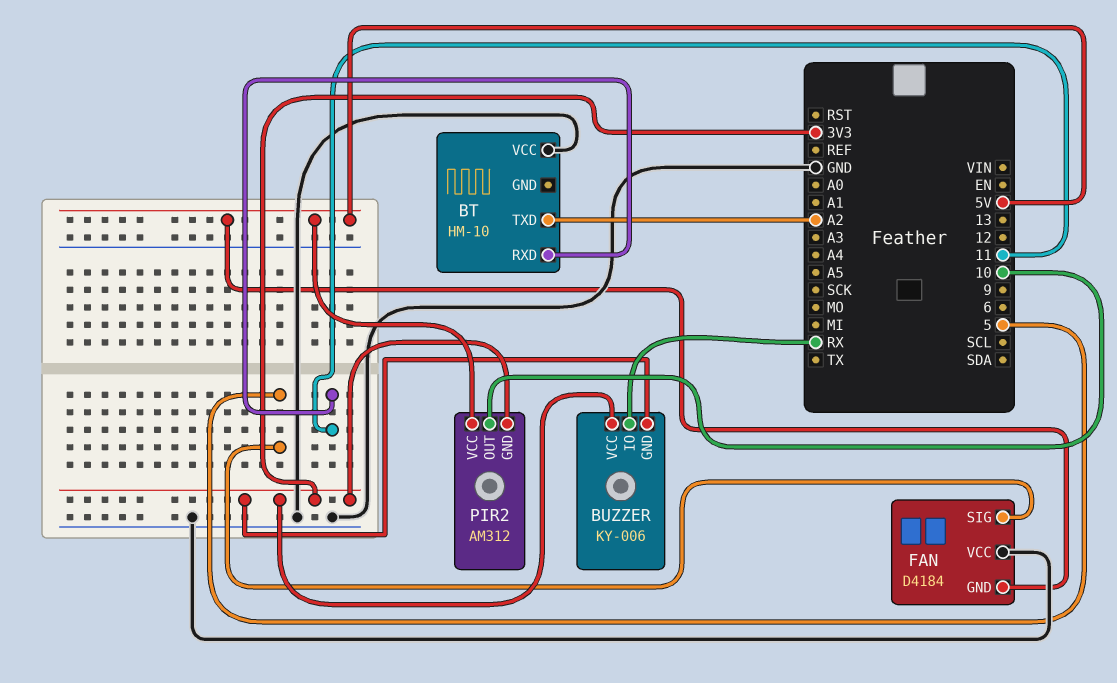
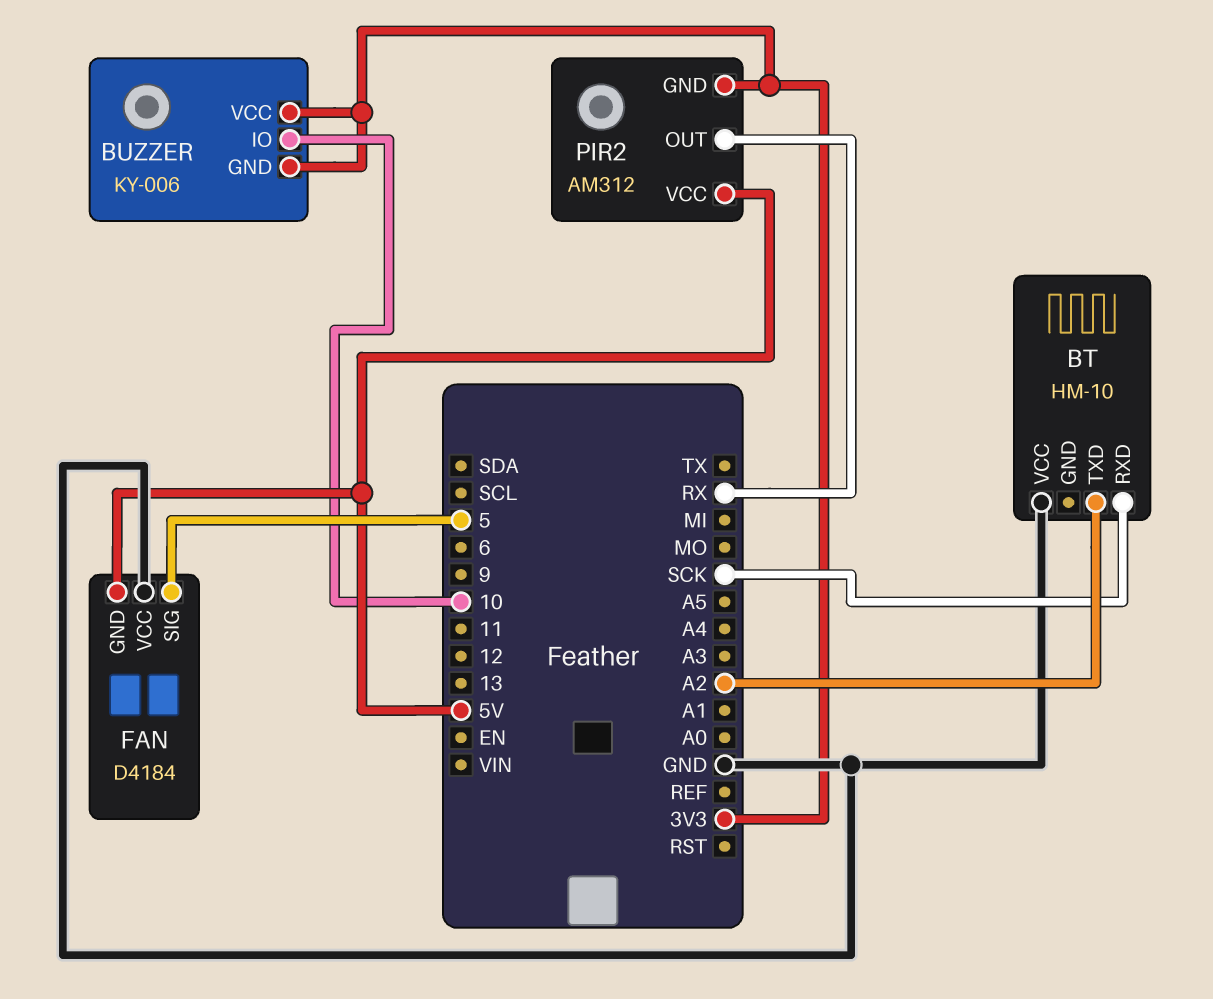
BT pin RXD: 11 -> SCK
BUZZER pin IO: RX -> 10
PIR2 pin OUT: 10 -> RX

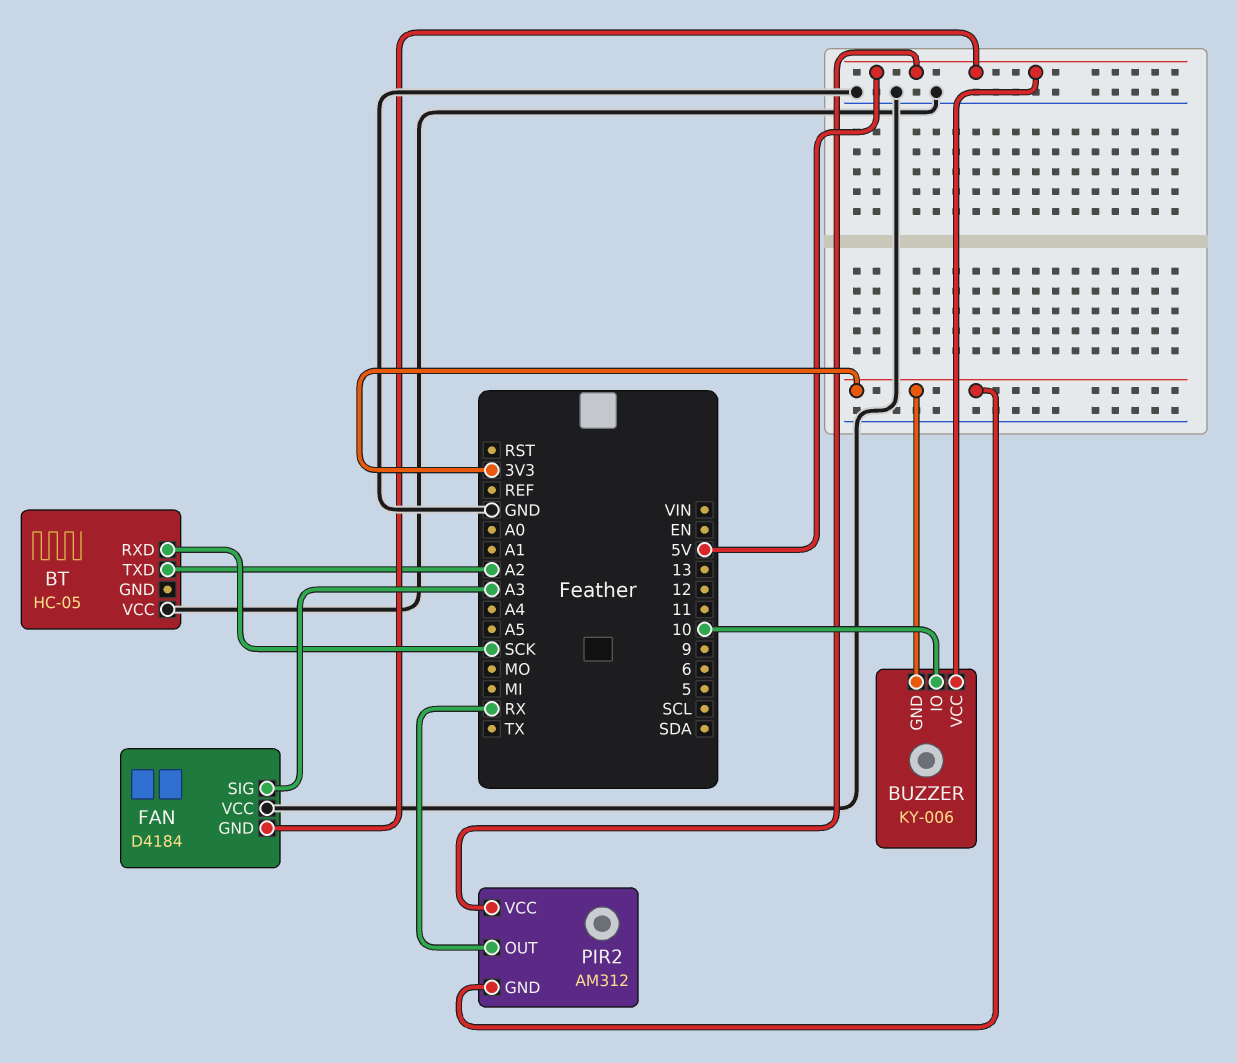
BT: HM-10 -> HC-05
BUZZER pin VCC: 3V3 -> 5V
FAN pin SIG: 5 -> A3

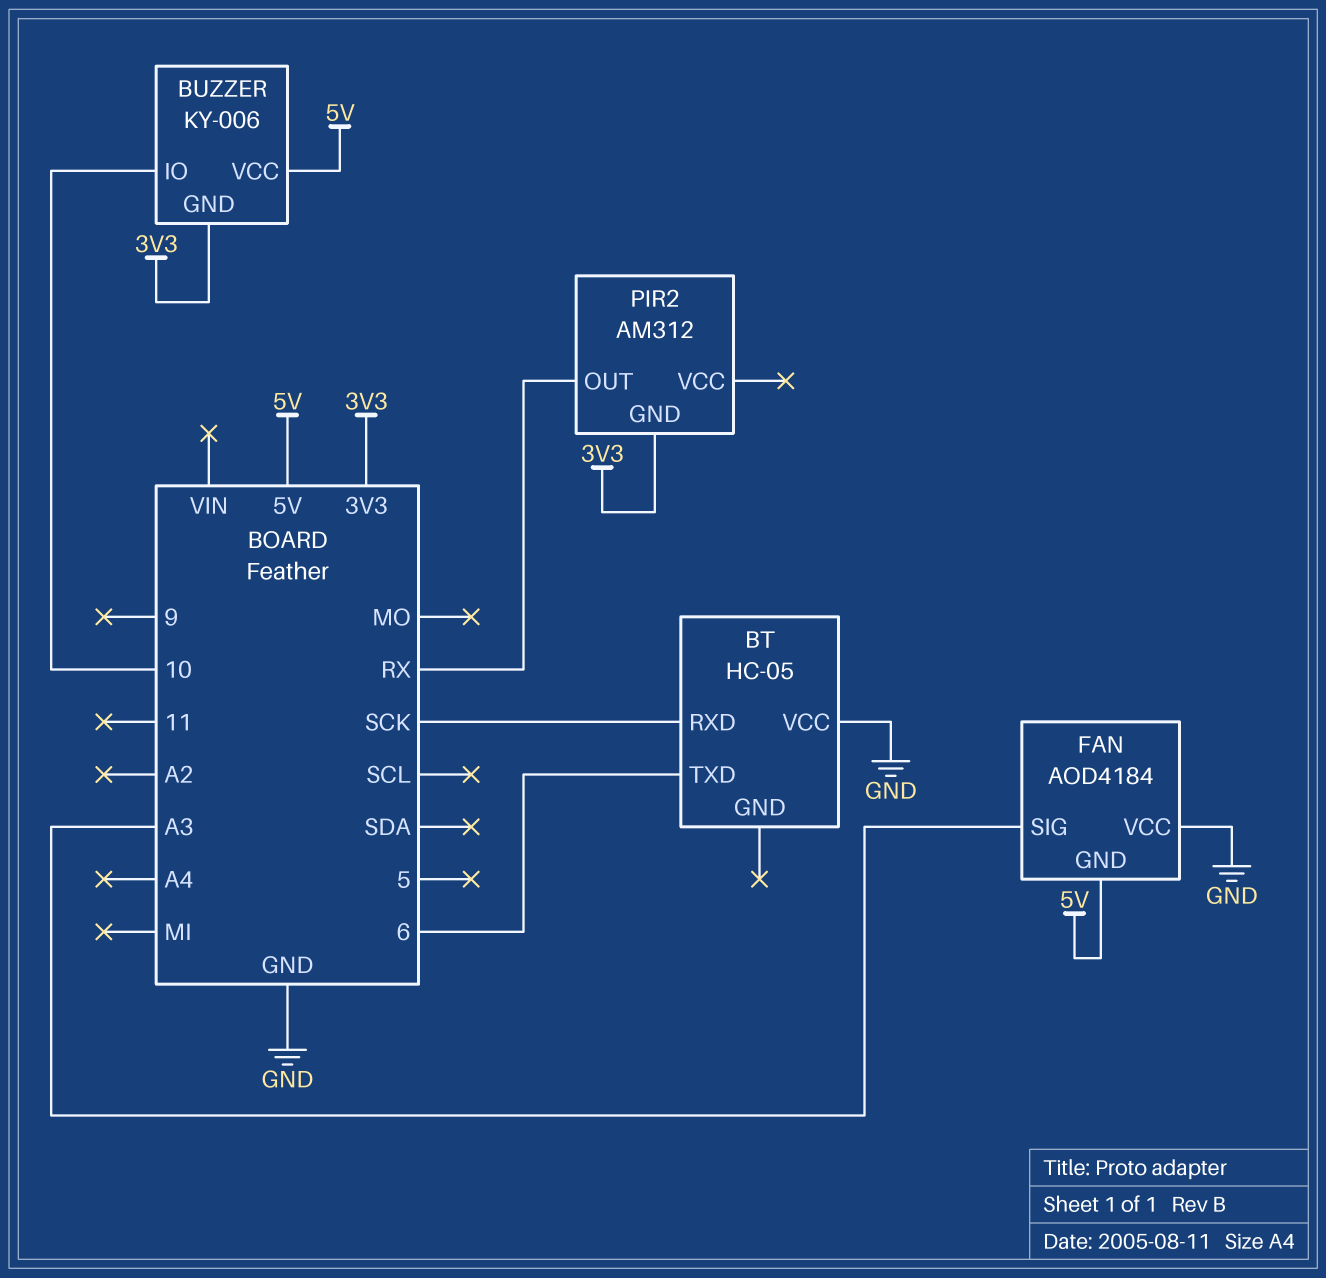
BT pin TXD: A2 -> 6
FAN: D4184 -> AOD4184
PIR2 pin VCC: 5V -> none

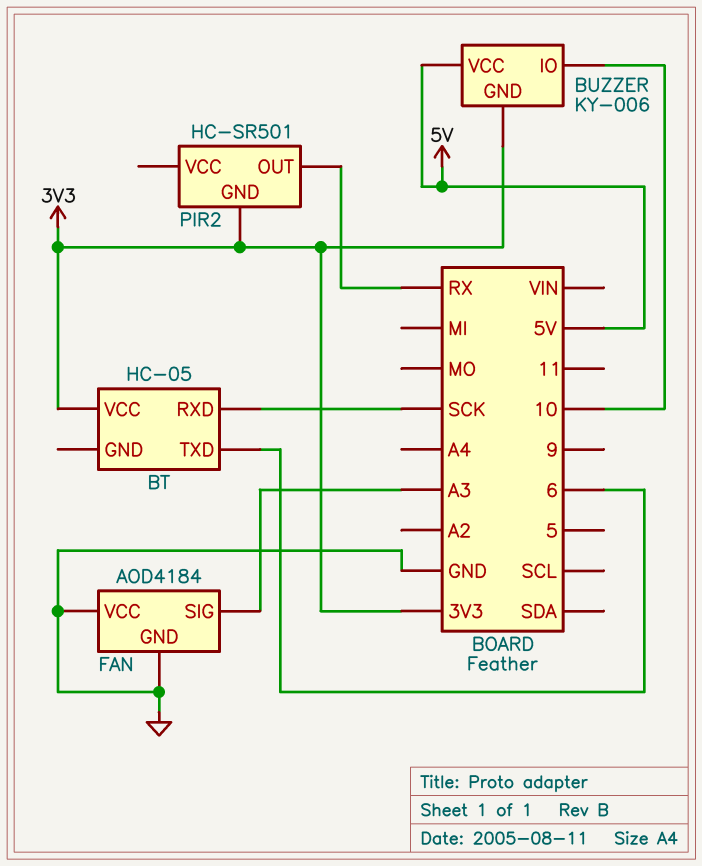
BT pin VCC: GND -> 3V3
FAN pin GND: 5V -> GND
PIR2: AM312 -> HC-SR501

